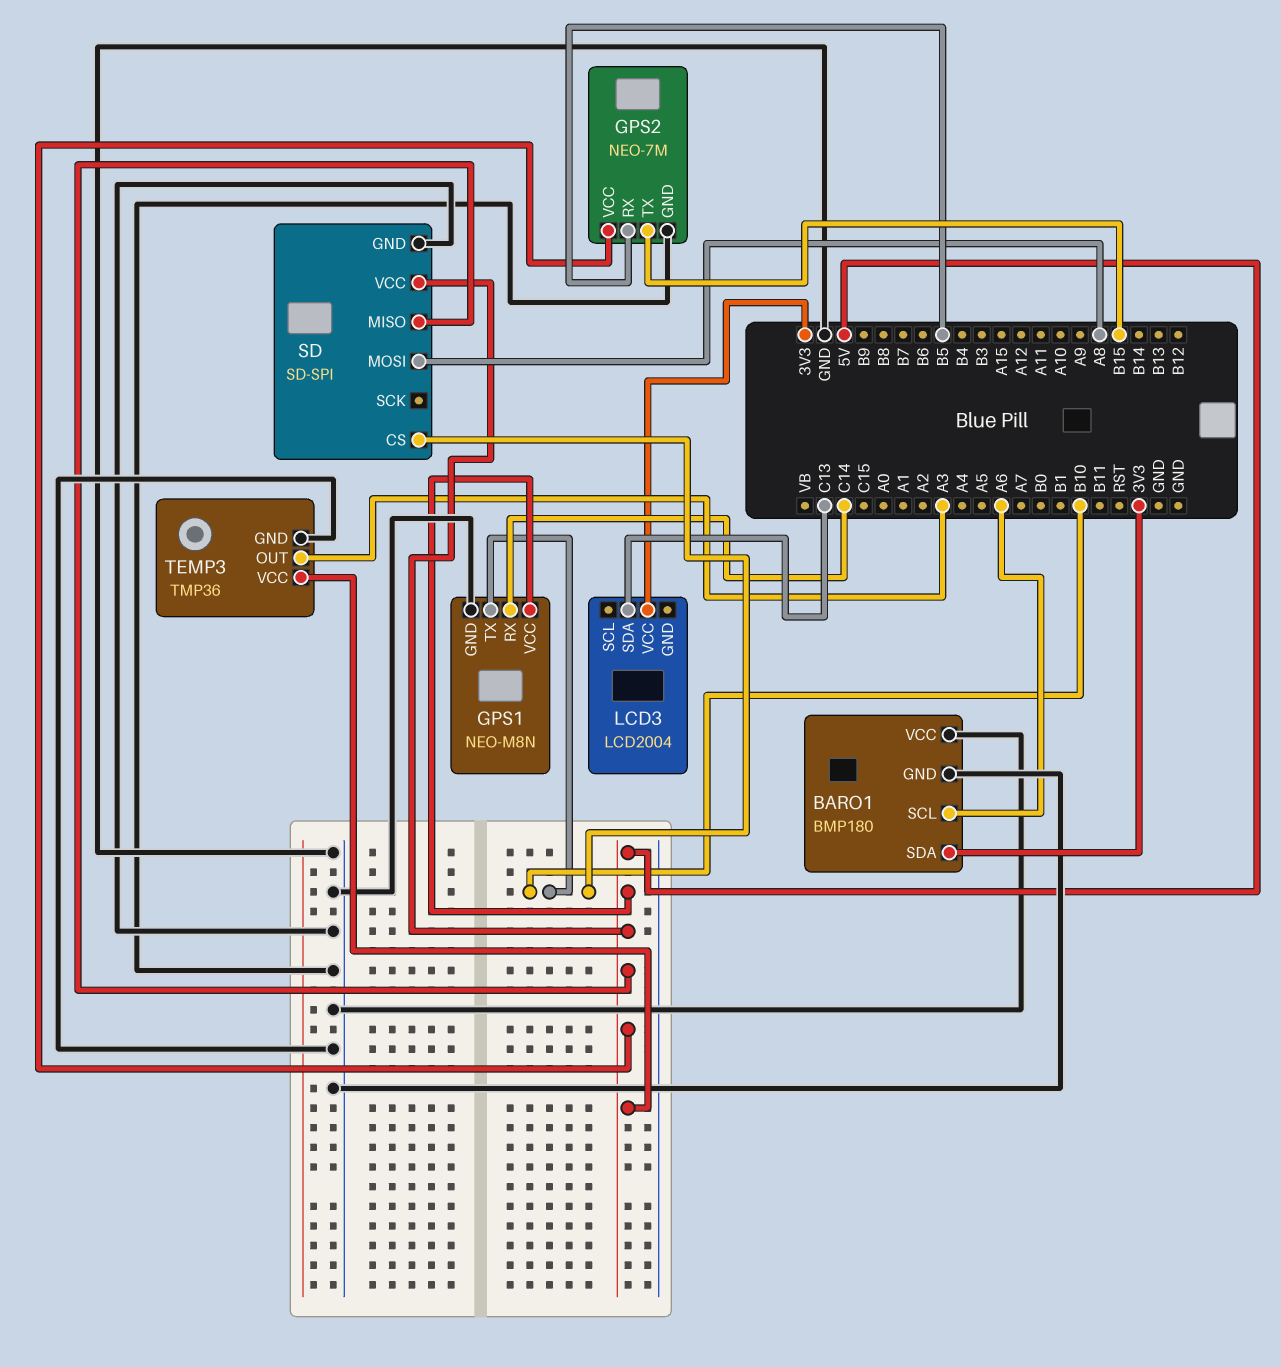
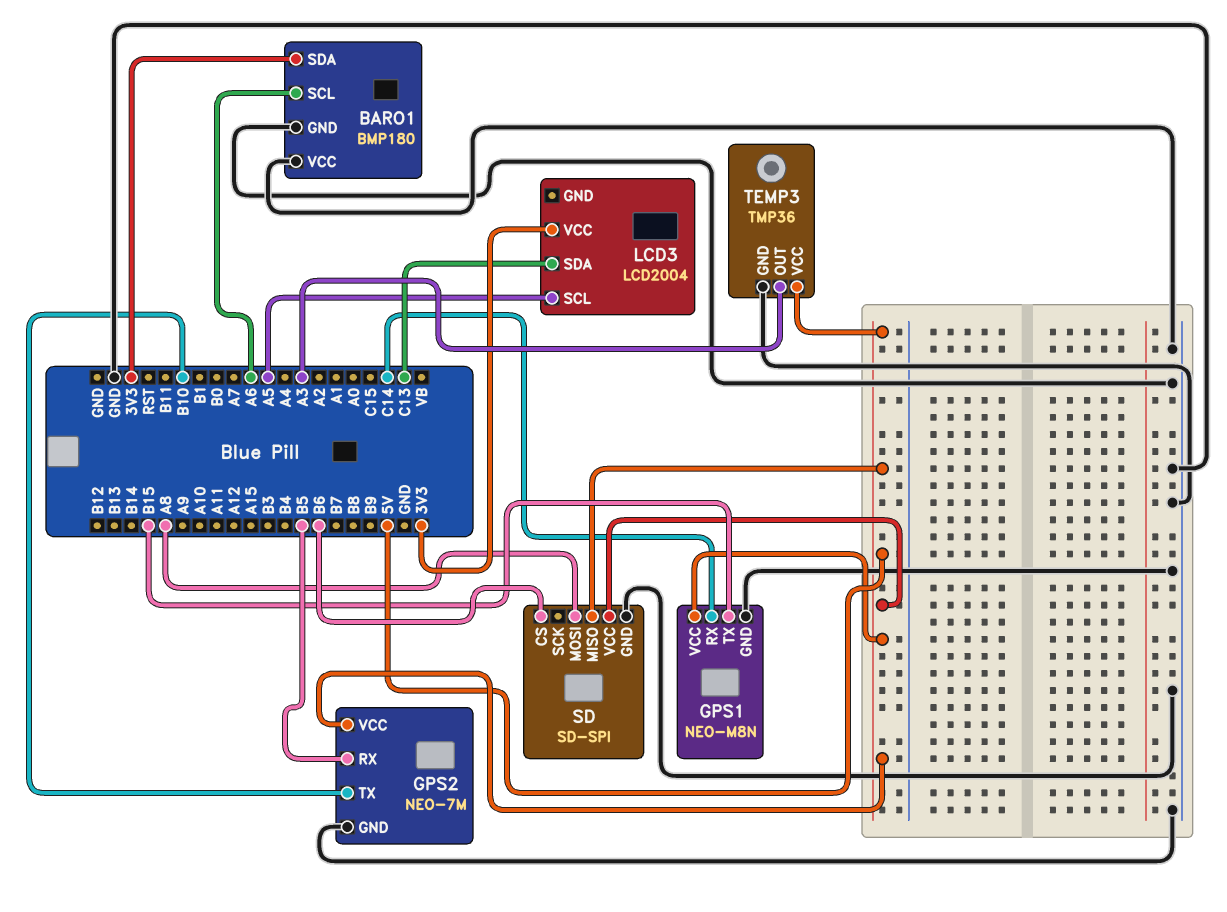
GPS1 pin TX: B10 -> B15
GPS2 pin TX: B15 -> B10
LCD3 pin SCL: none -> A5
SD pin CS: B10 -> B6

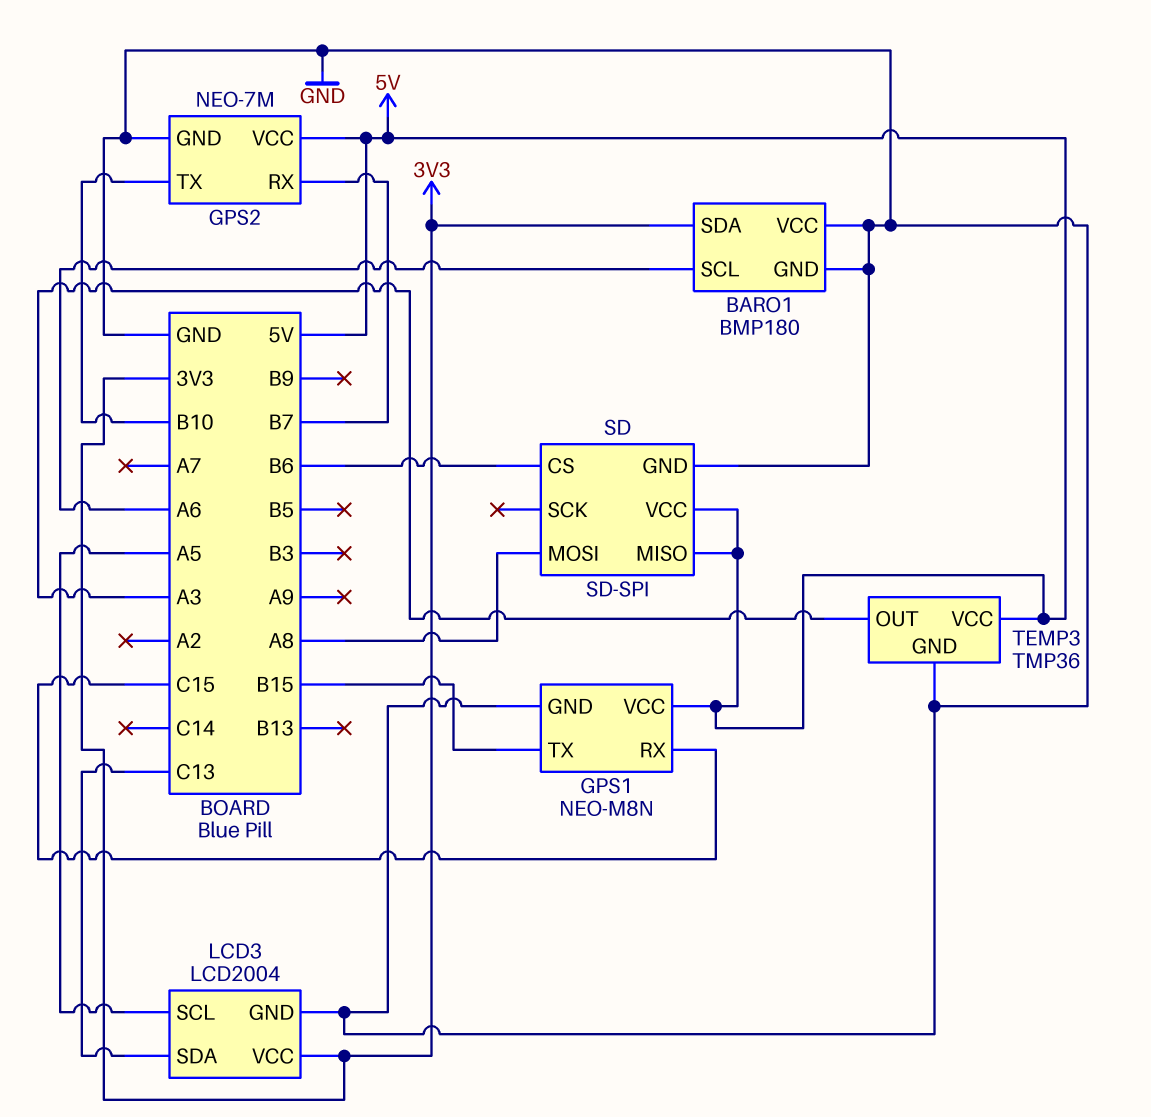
GPS1 pin RX: C14 -> C15
GPS2 pin RX: B5 -> B7
LCD3 pin GND: none -> GND

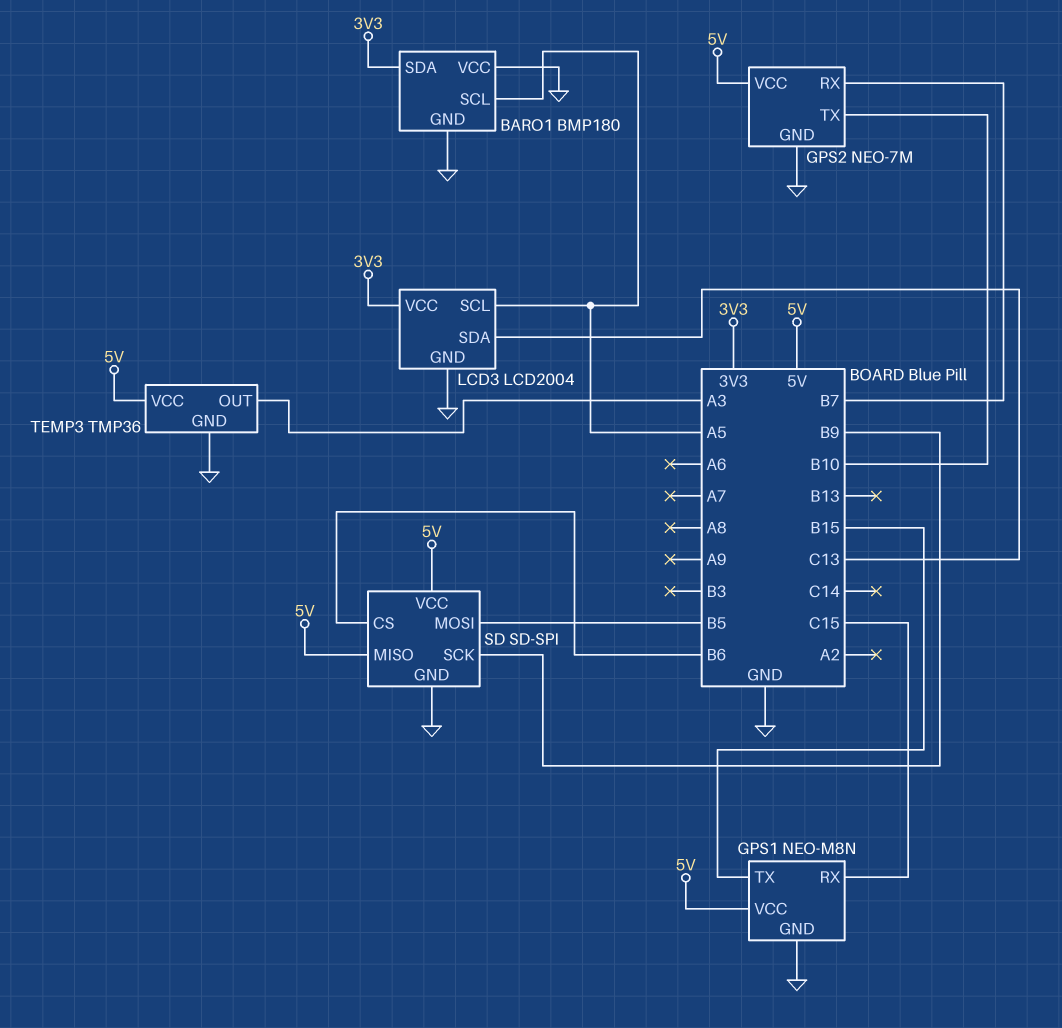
BARO1 pin SCL: A6 -> A5
SD pin MOSI: A8 -> B5
SD pin SCK: none -> B9

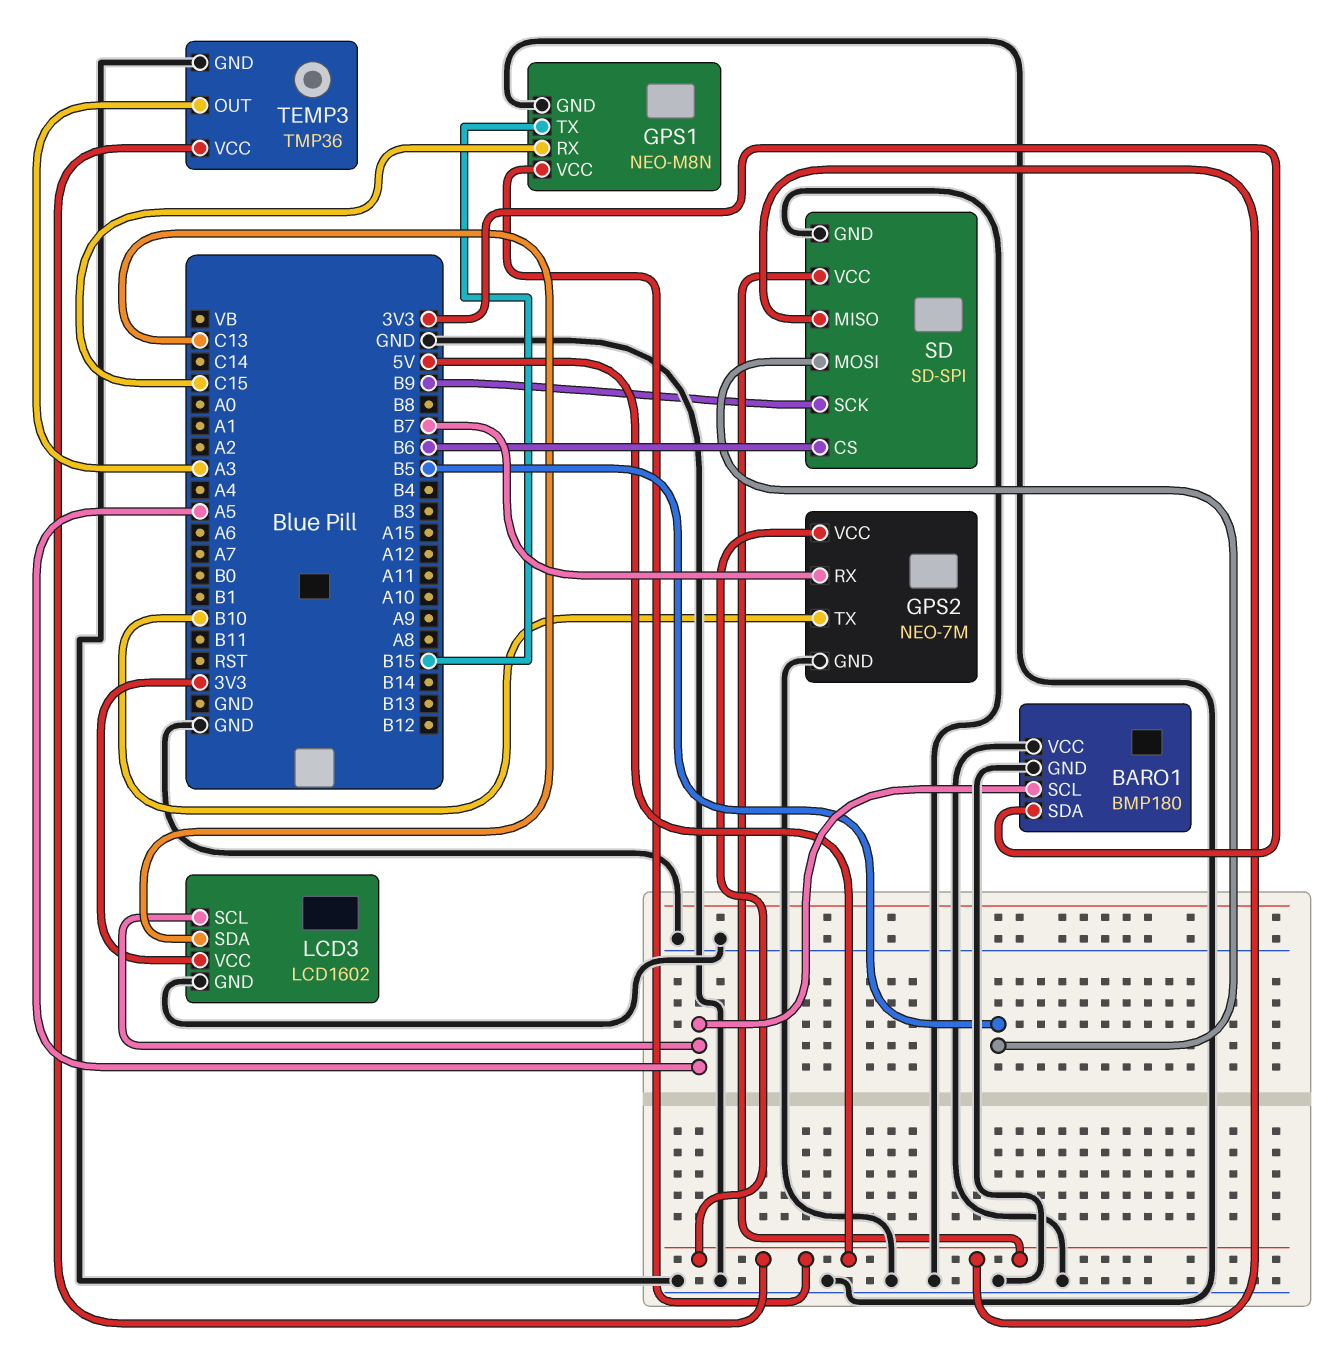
LCD3: LCD2004 -> LCD1602

